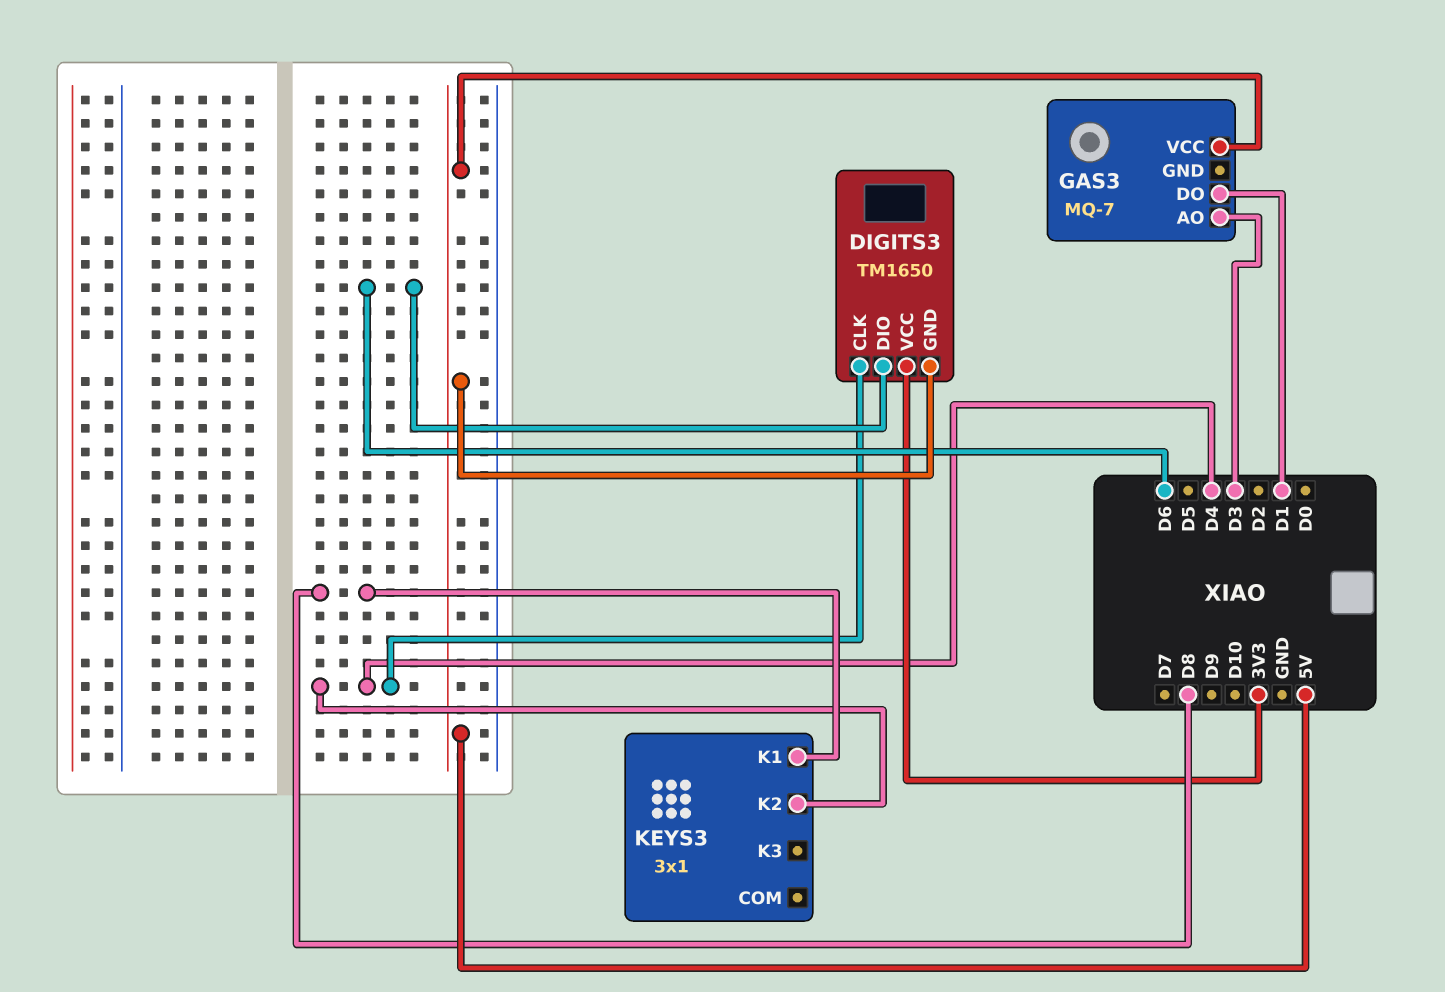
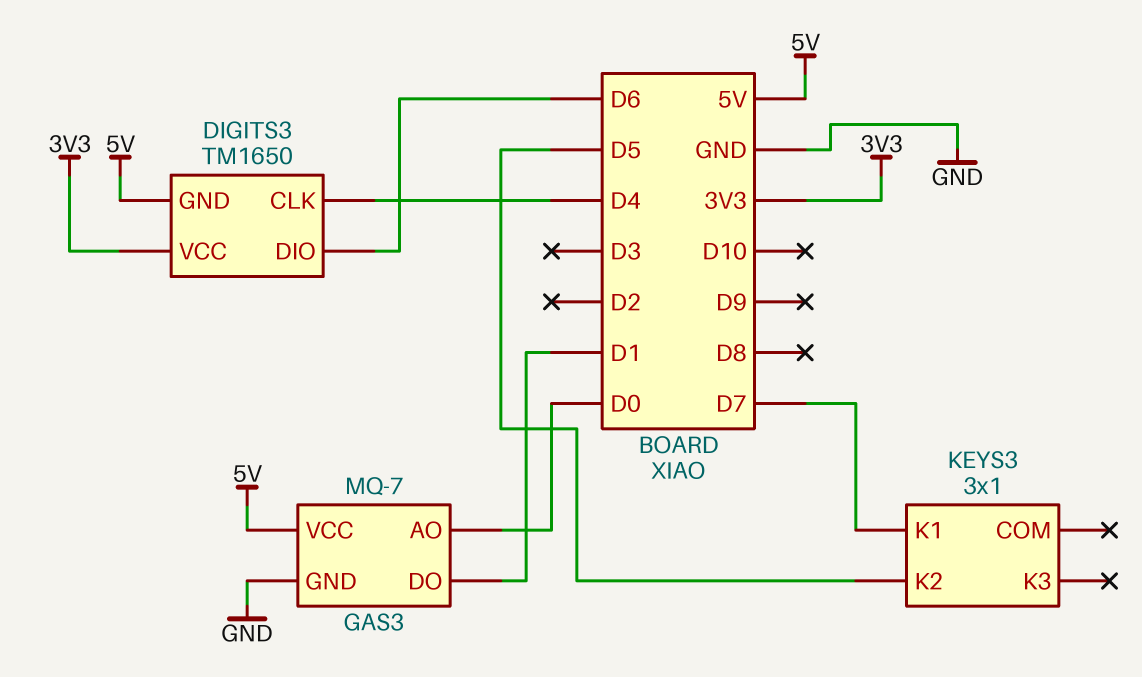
GAS3 pin AO: D3 -> D0
GAS3 pin GND: none -> GND
KEYS3 pin K1: D8 -> D7
KEYS3 pin K2: D4 -> D5

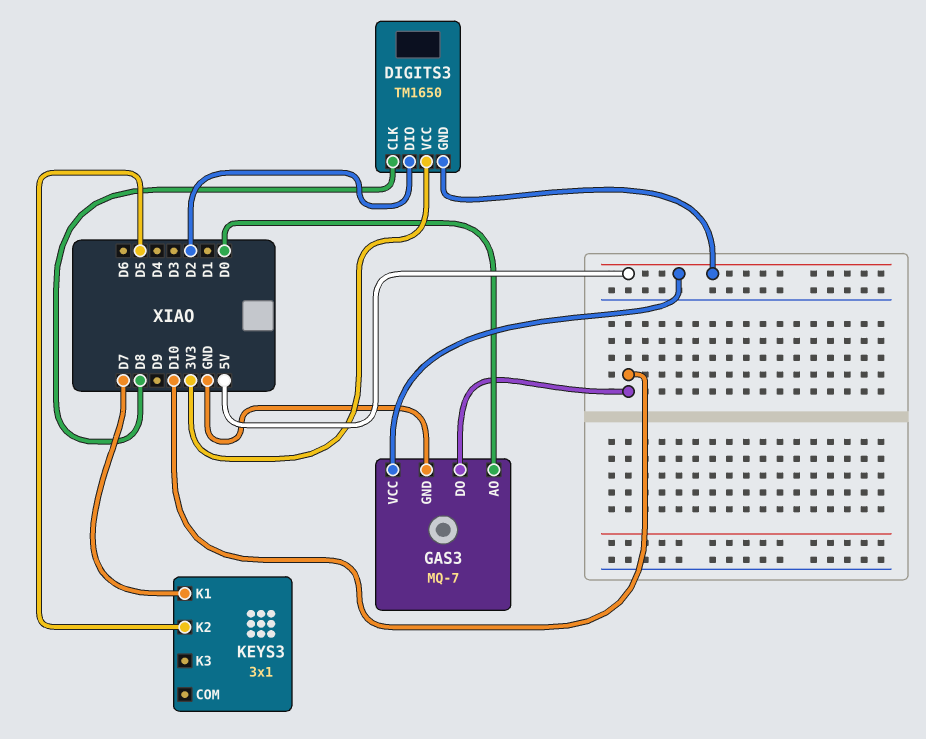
DIGITS3 pin CLK: D4 -> D8
DIGITS3 pin DIO: D6 -> D2
GAS3 pin DO: D1 -> D10

